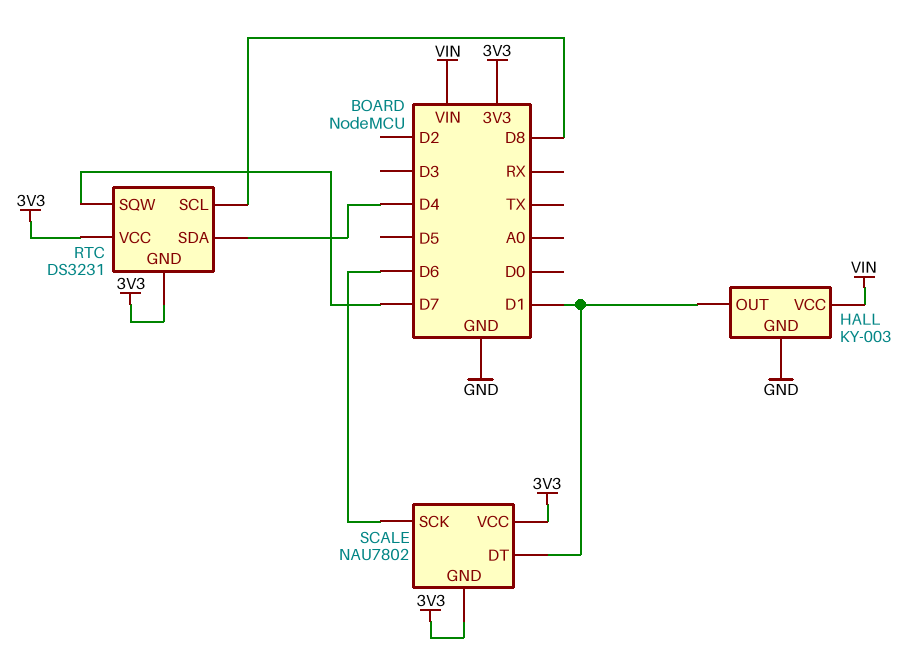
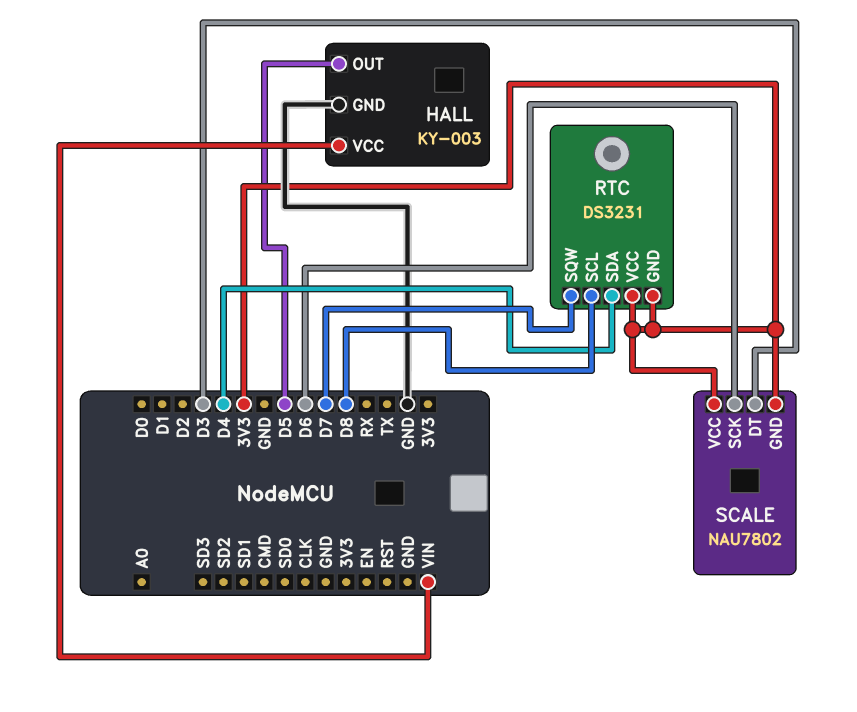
HALL pin OUT: D1 -> D5
SCALE pin DT: D1 -> D3

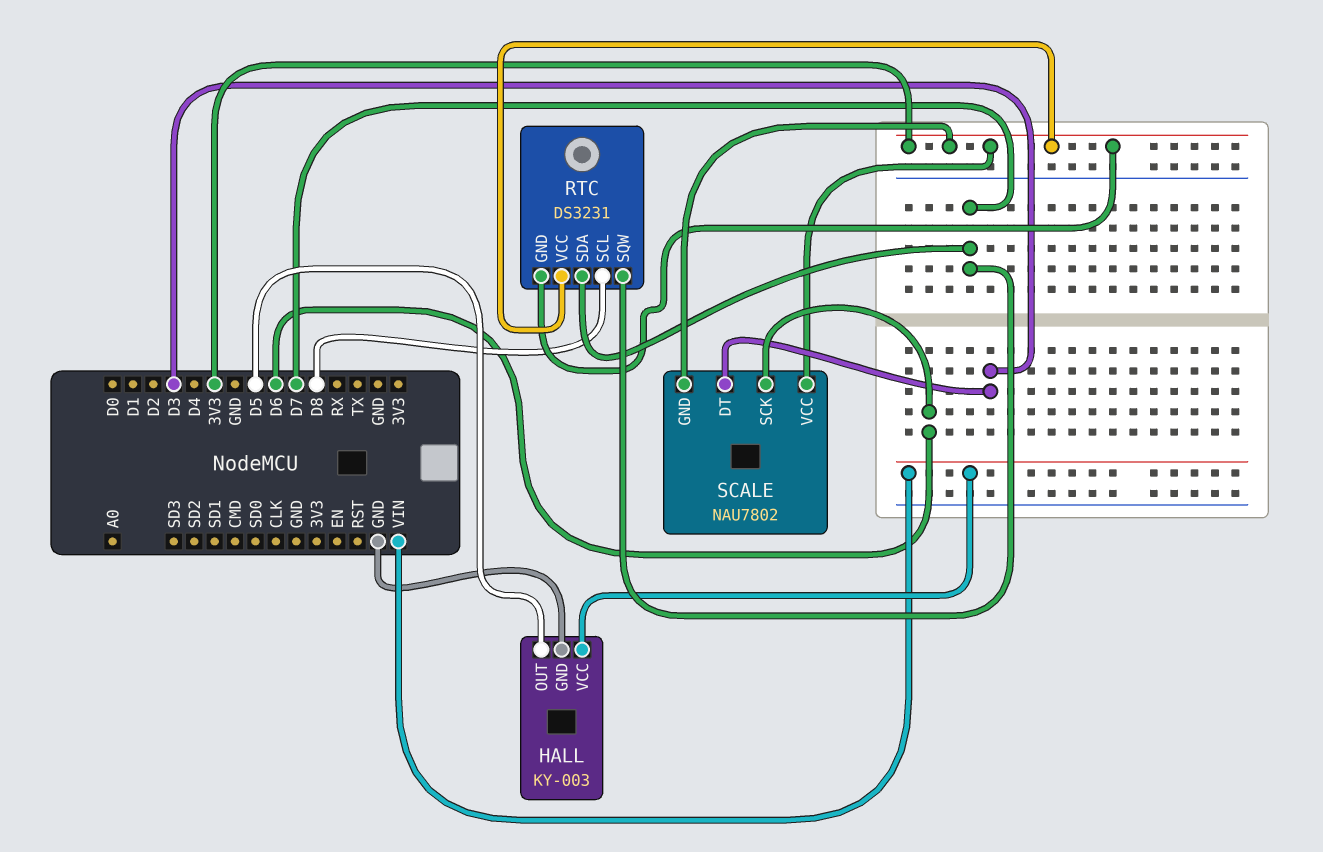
RTC pin SDA: D4 -> D7

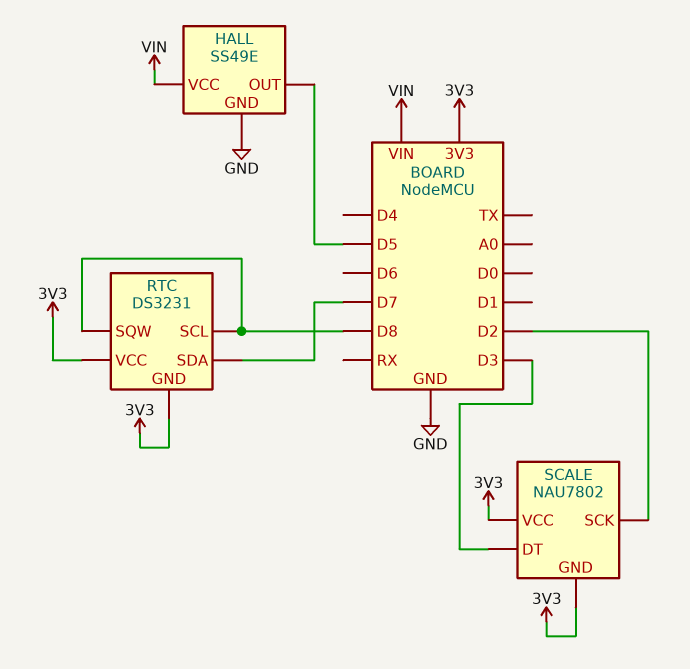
HALL: KY-003 -> SS49E
RTC pin SQW: D7 -> D8
SCALE pin SCK: D6 -> D2

